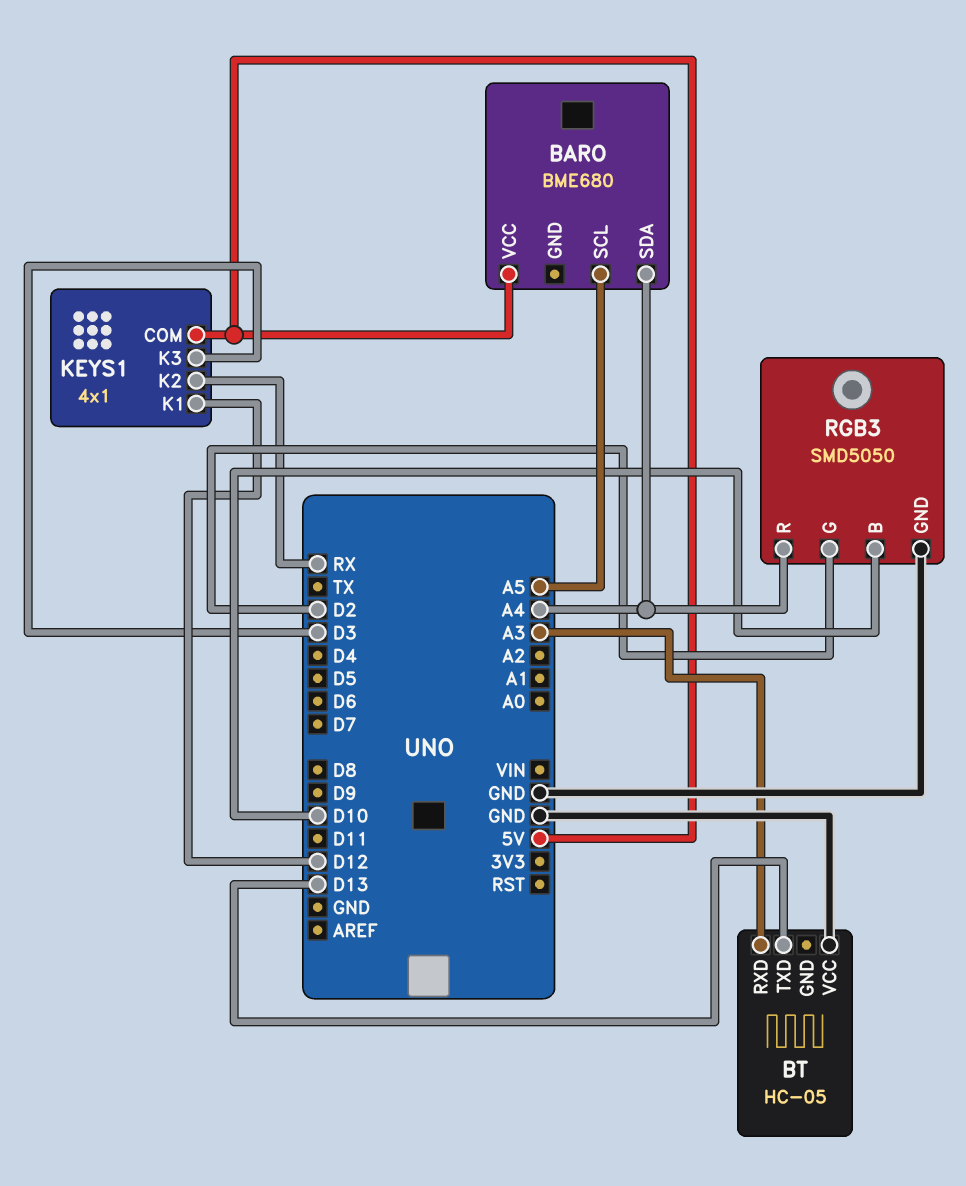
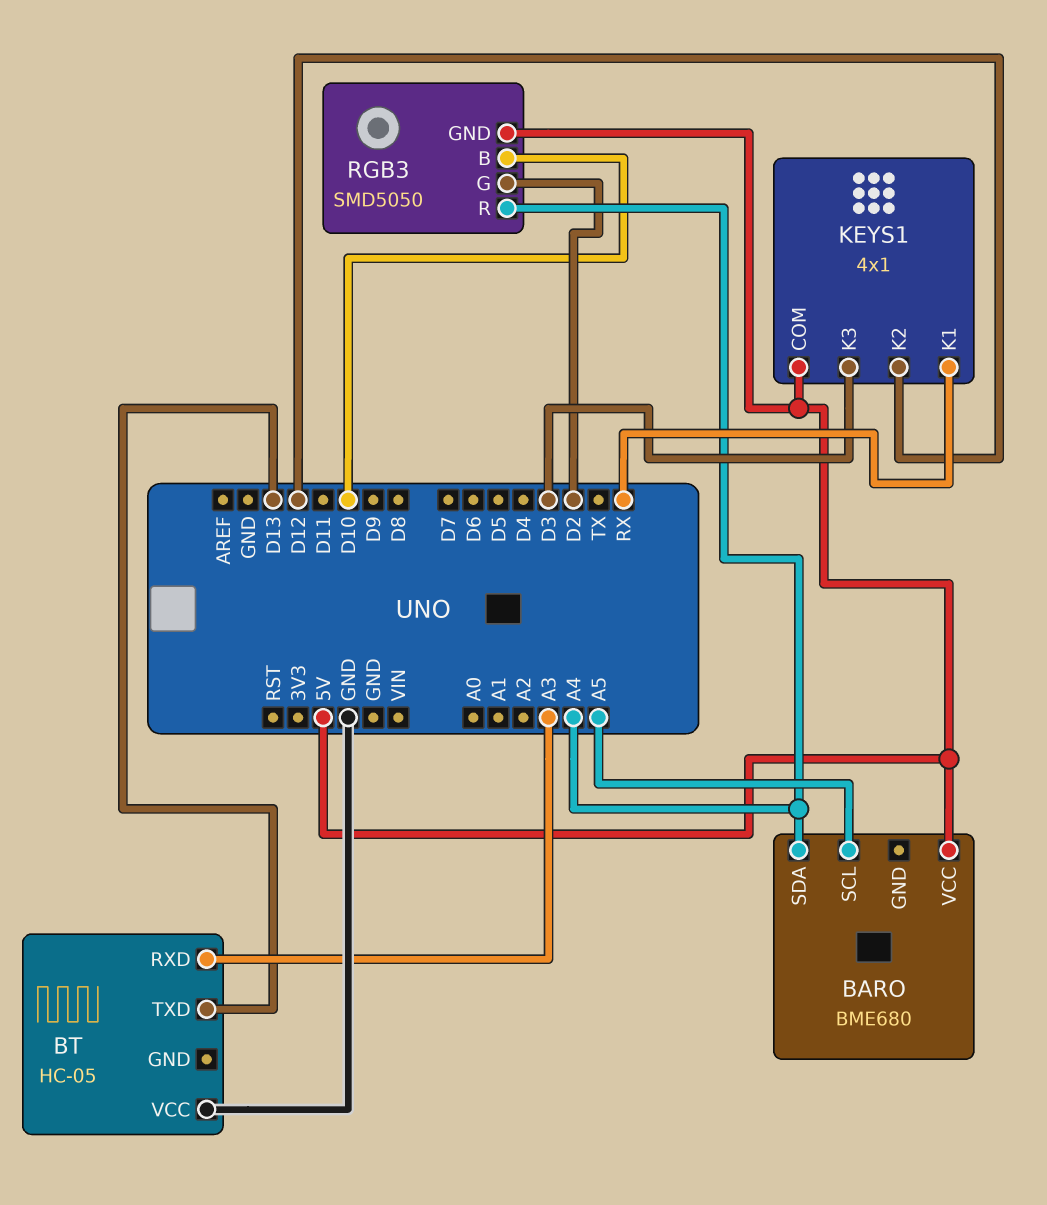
KEYS1 pin K1: D12 -> RX
KEYS1 pin K2: RX -> D12
RGB3 pin GND: GND -> 5V

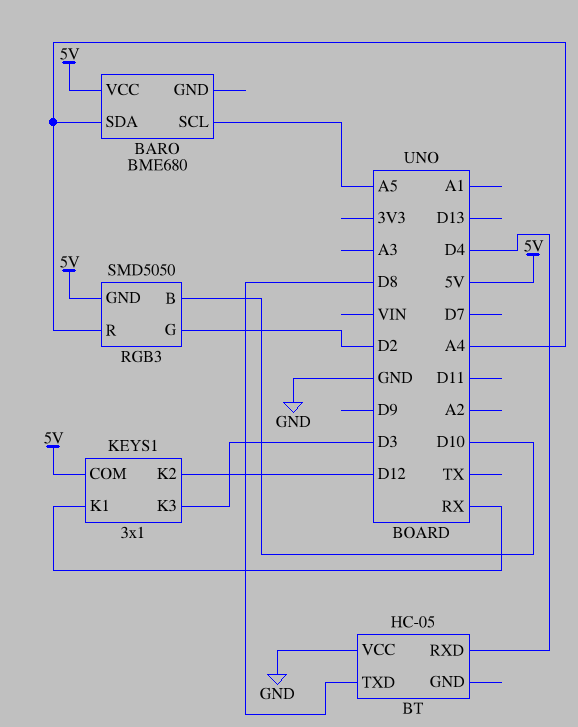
BT pin RXD: A3 -> D4
BT pin TXD: D13 -> D8
KEYS1: 4x1 -> 3x1

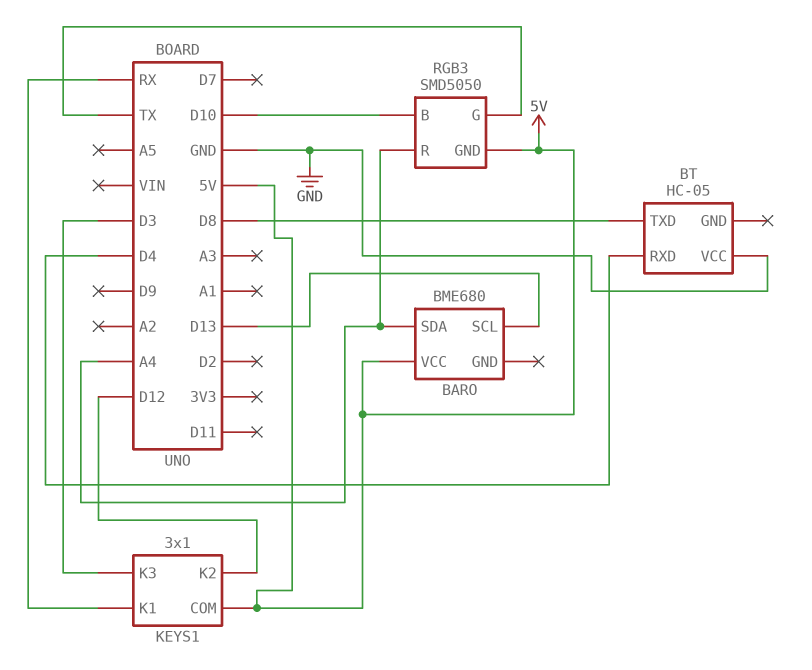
BARO pin SCL: A5 -> D13
RGB3 pin G: D2 -> TX

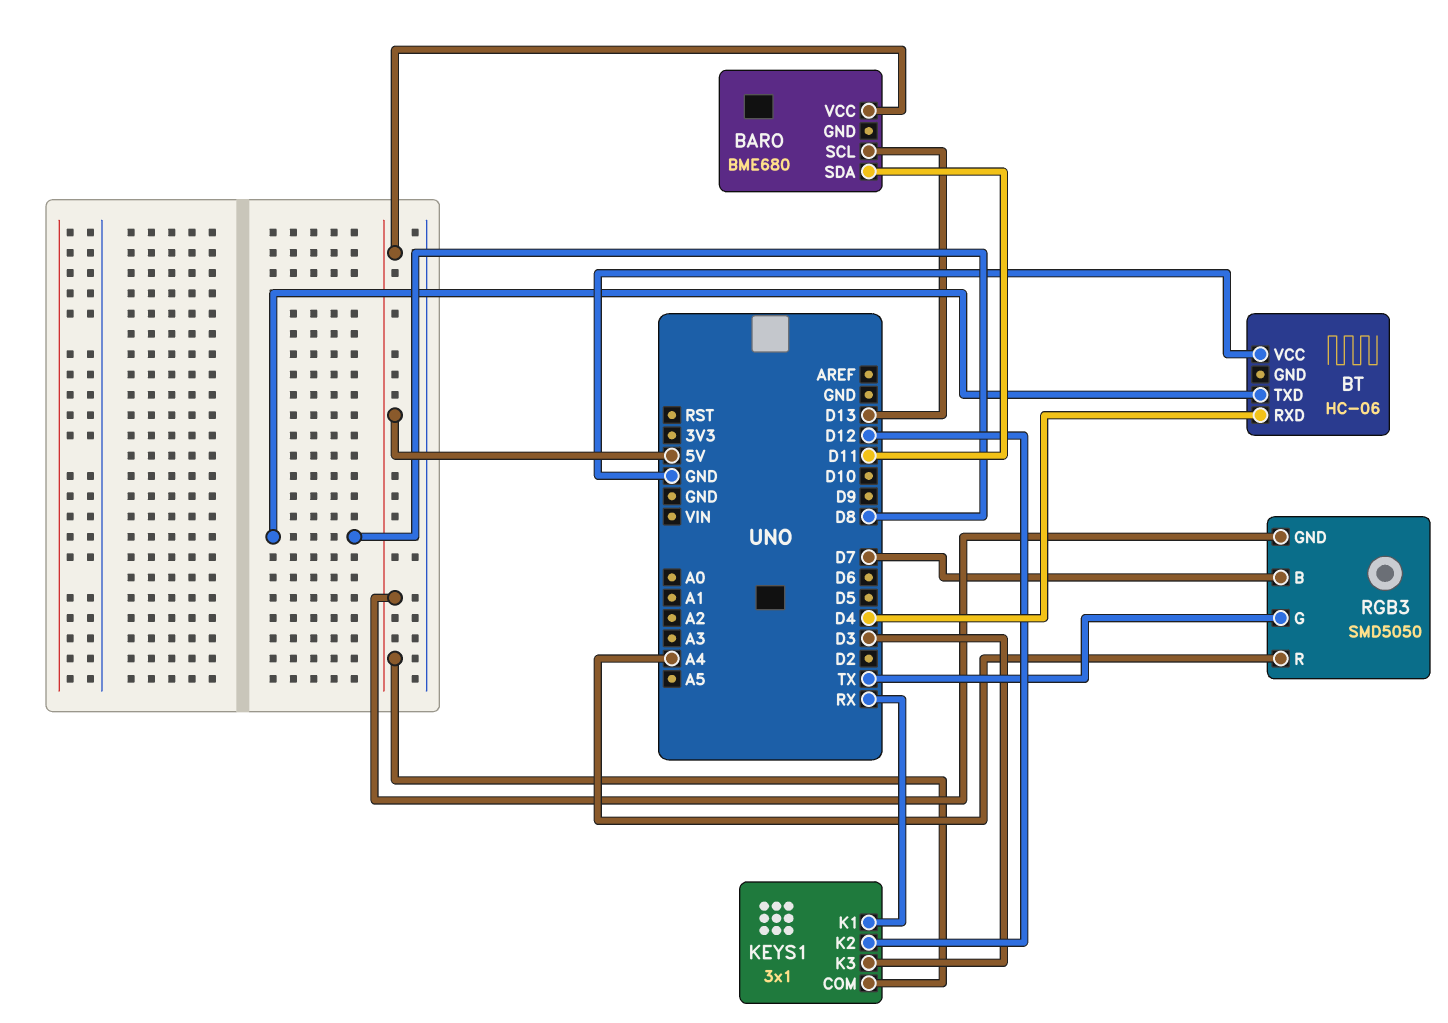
BARO pin SDA: A4 -> D11
BT: HC-05 -> HC-06
RGB3 pin B: D10 -> D7

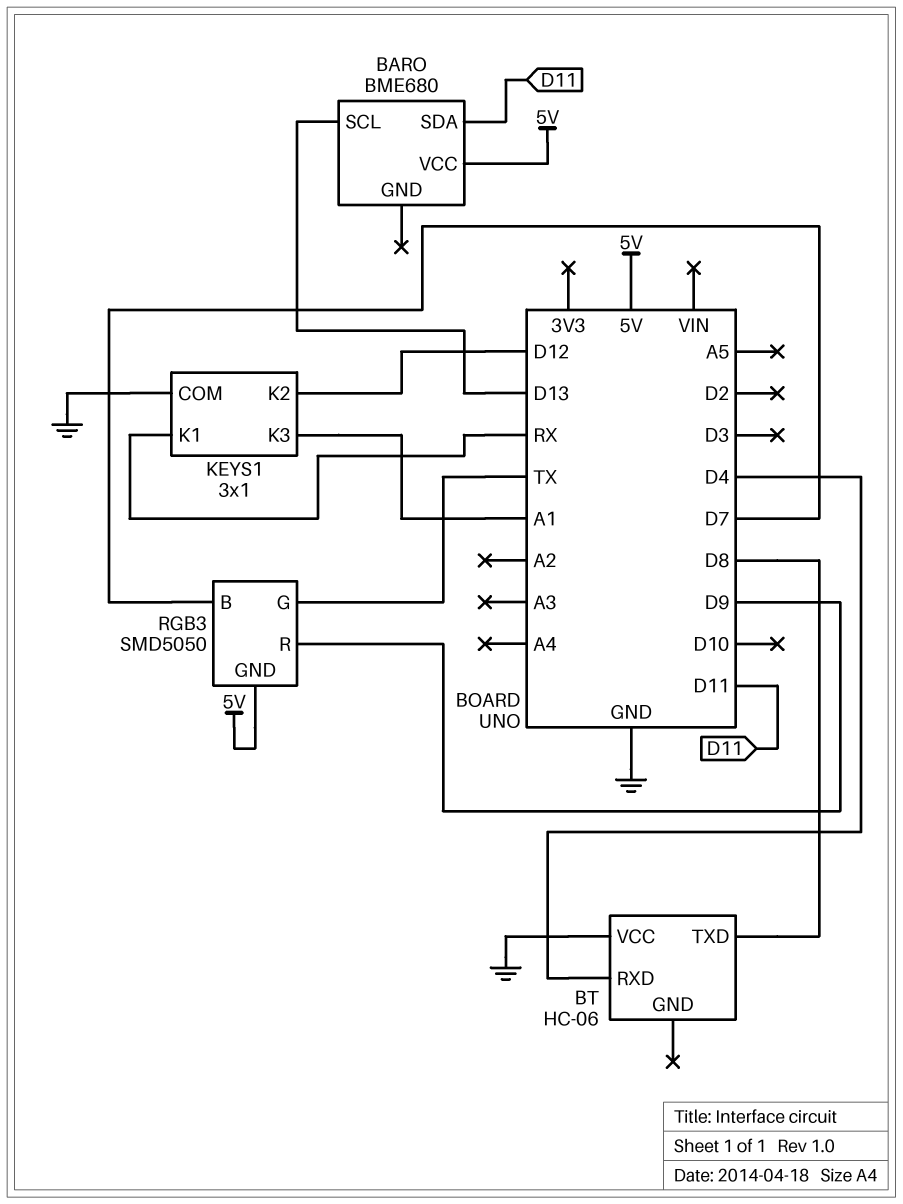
KEYS1 pin COM: 5V -> GND
KEYS1 pin K3: D3 -> A1
RGB3 pin R: A4 -> D9

